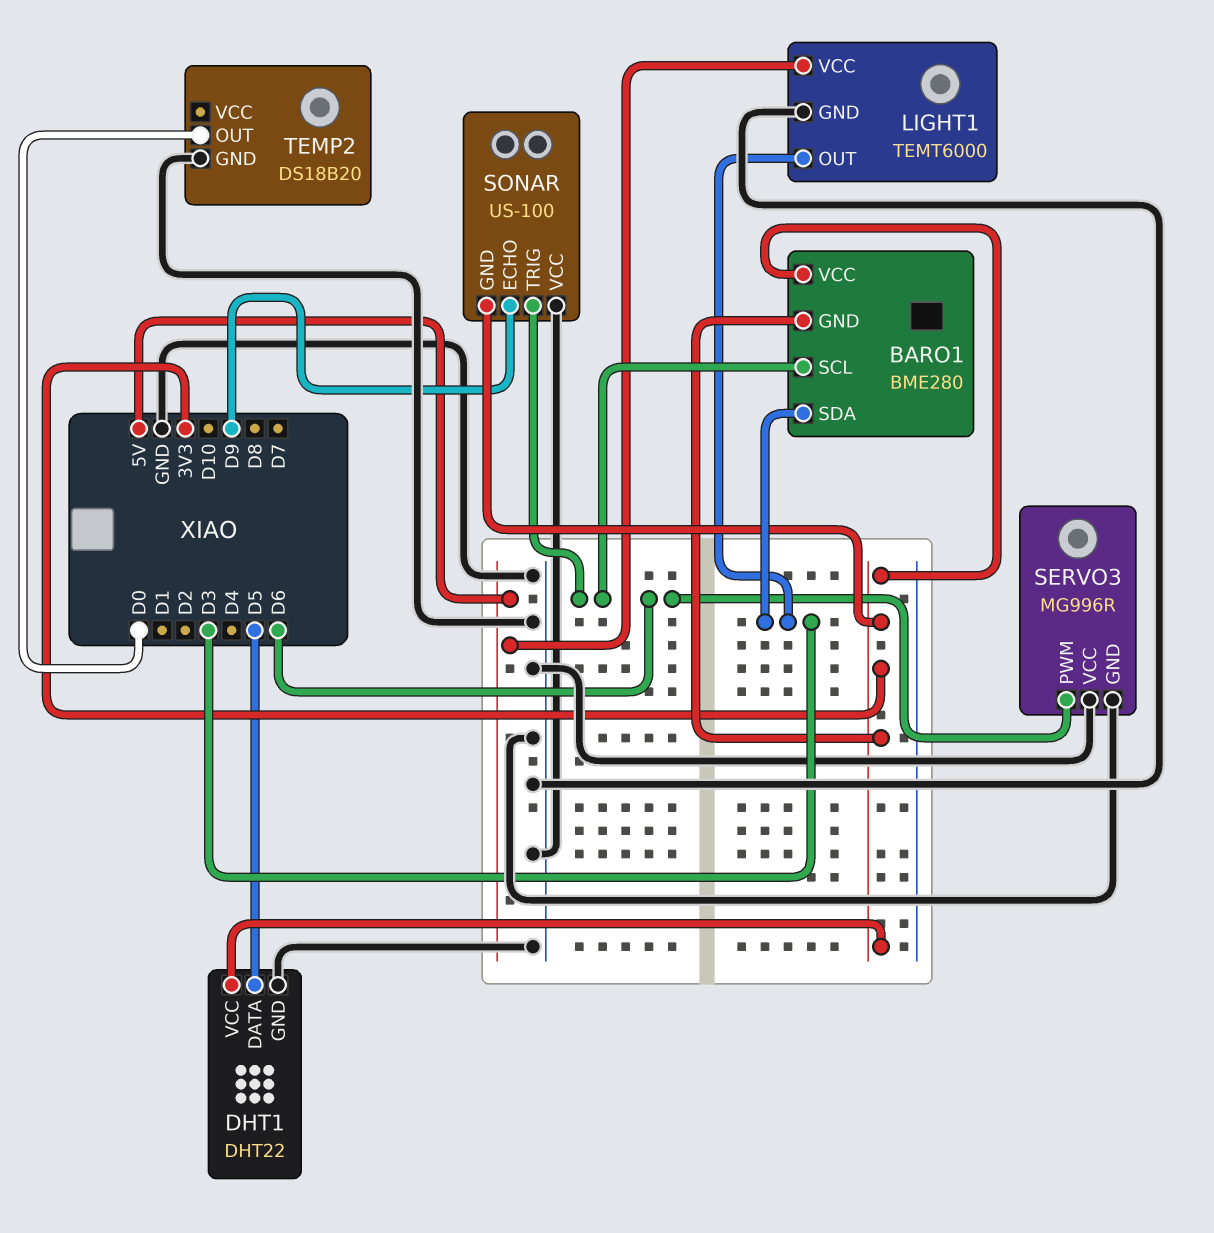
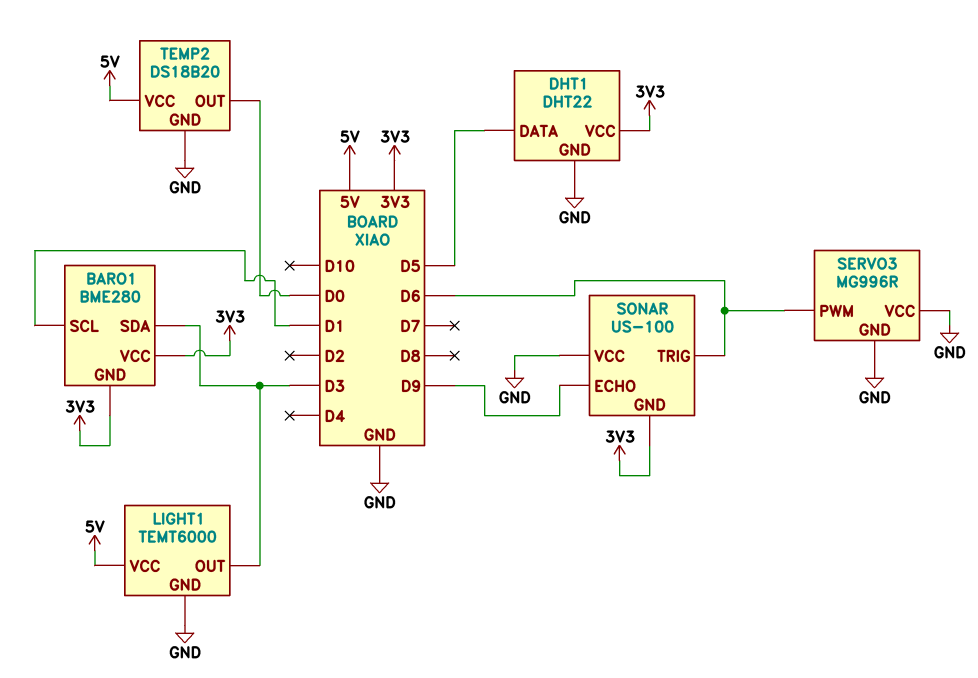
BARO1 pin SCL: D6 -> D1
TEMP2 pin VCC: none -> 5V

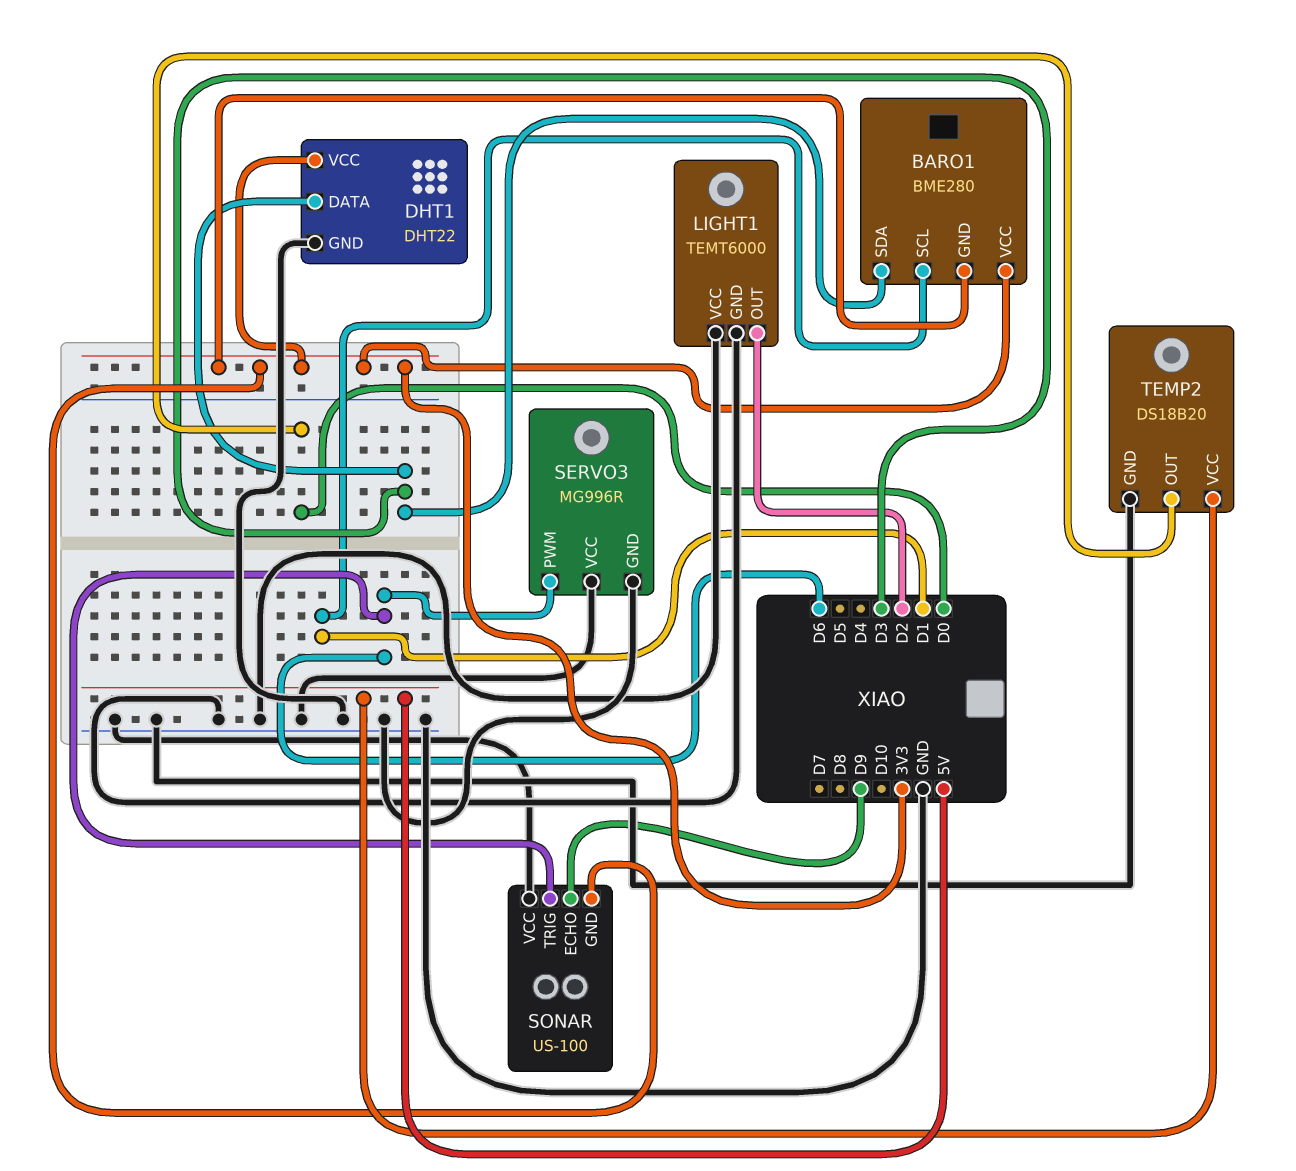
DHT1 pin DATA: D5 -> D3
LIGHT1 pin OUT: D3 -> D2
LIGHT1 pin VCC: 5V -> GND

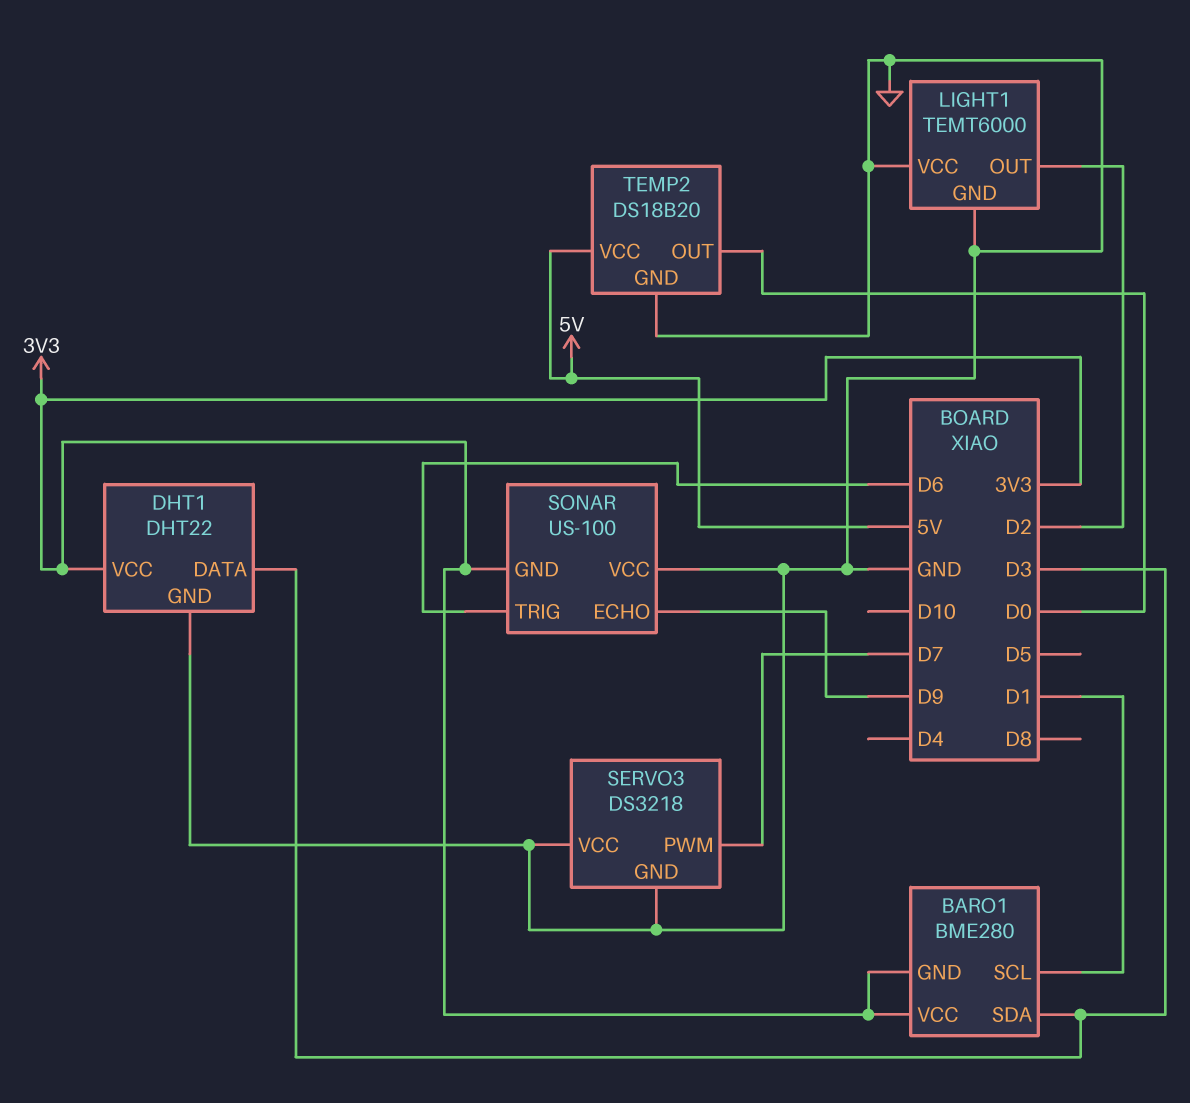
SERVO3: MG996R -> DS3218
SERVO3 pin PWM: D6 -> D7

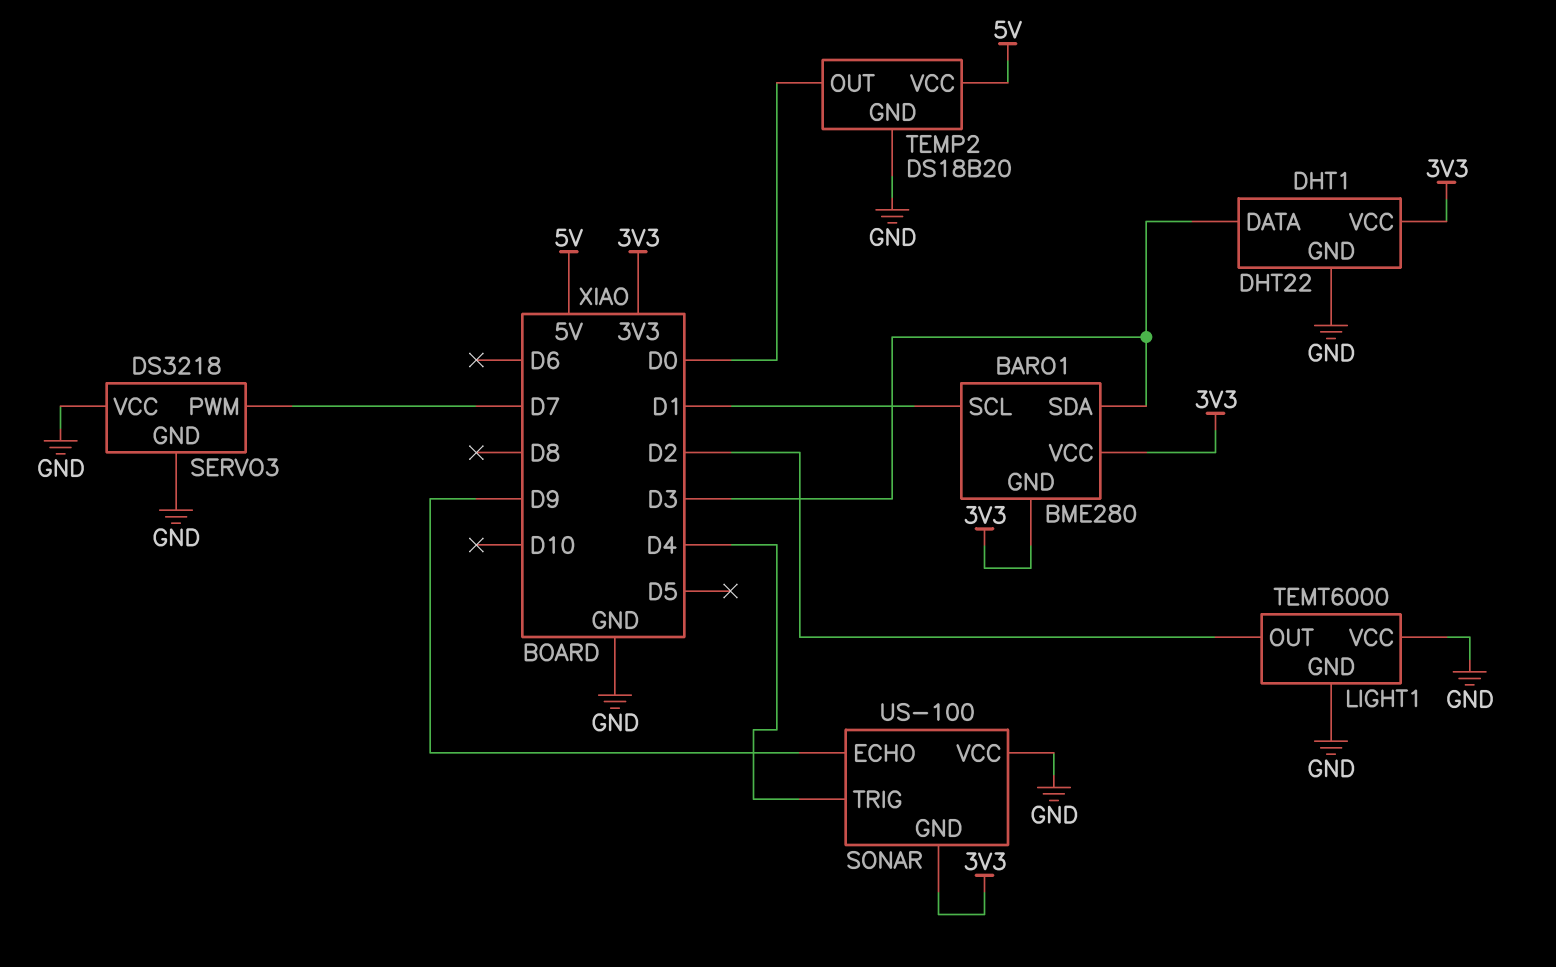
SONAR pin TRIG: D6 -> D4

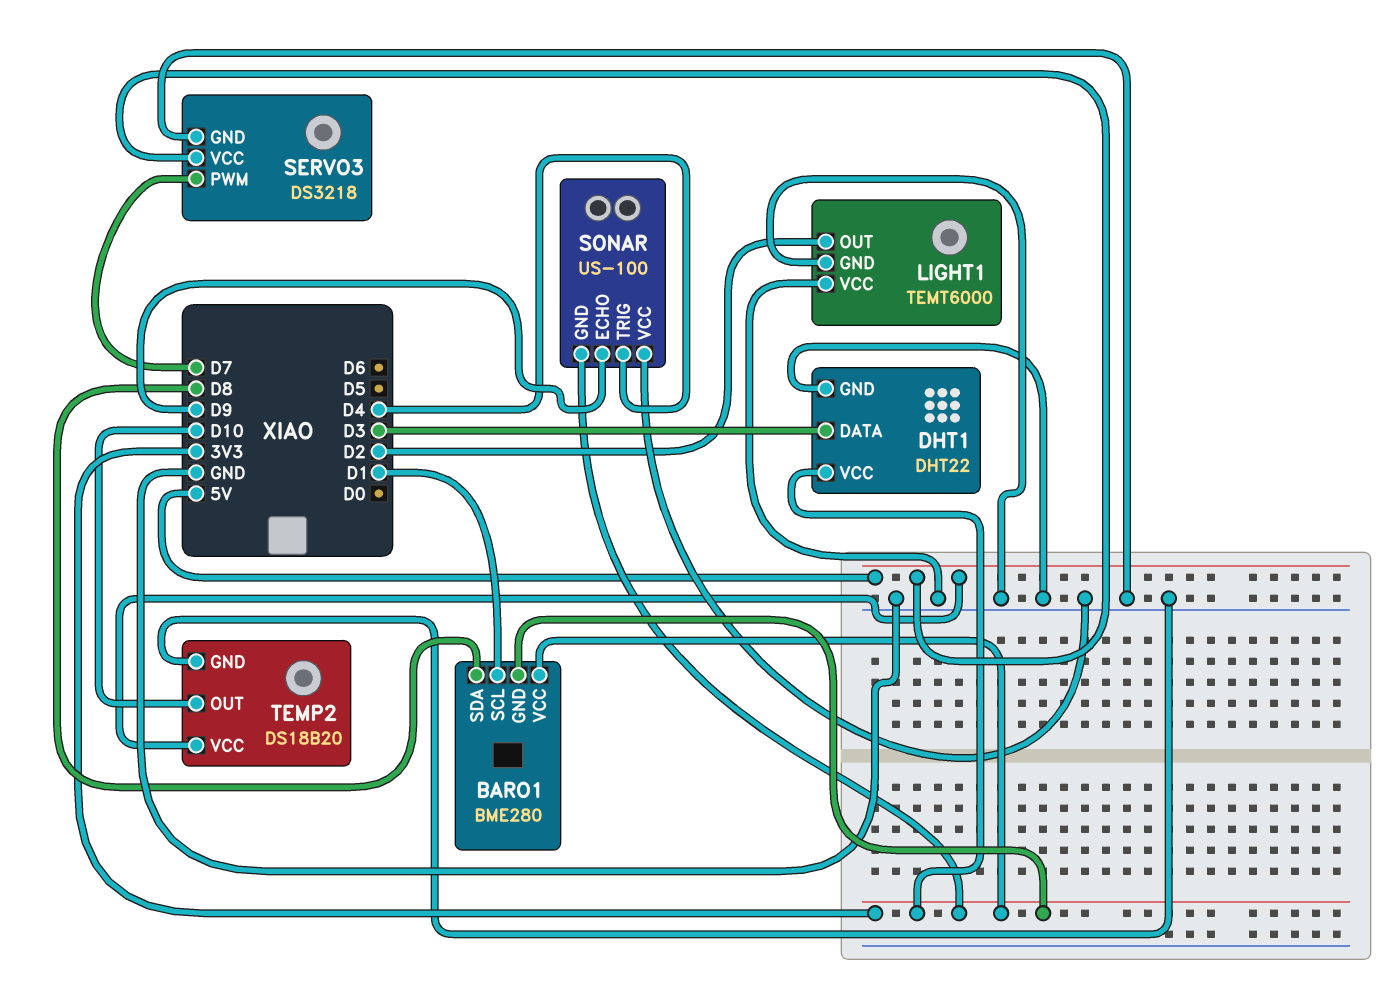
BARO1 pin SDA: D3 -> D8
SERVO3 pin VCC: GND -> 5V
TEMP2 pin OUT: D0 -> D10

